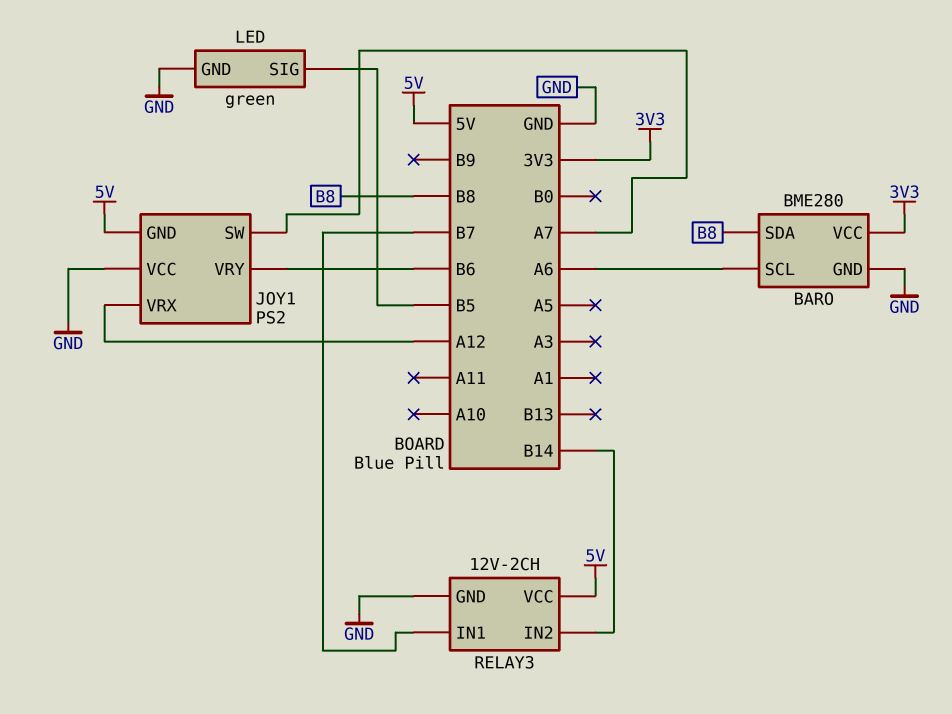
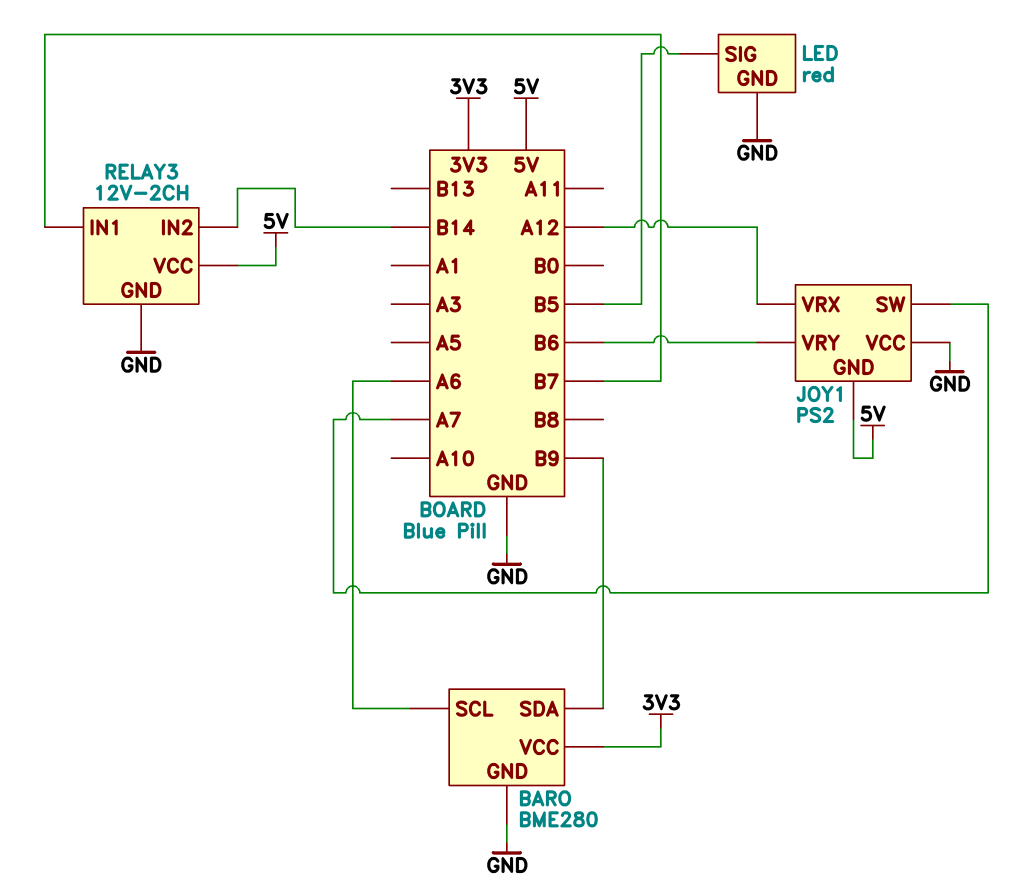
BARO pin SDA: B8 -> B9
LED: green -> red

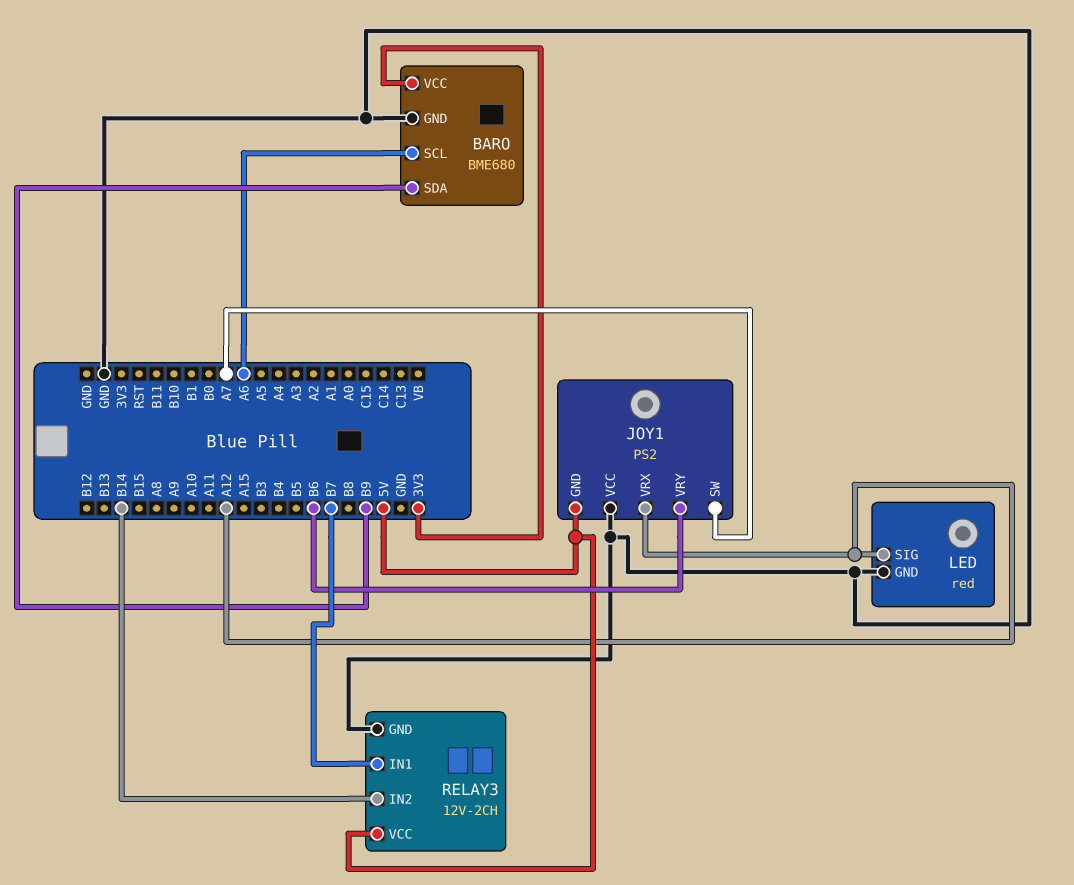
BARO: BME280 -> BME680
LED pin SIG: B5 -> A12

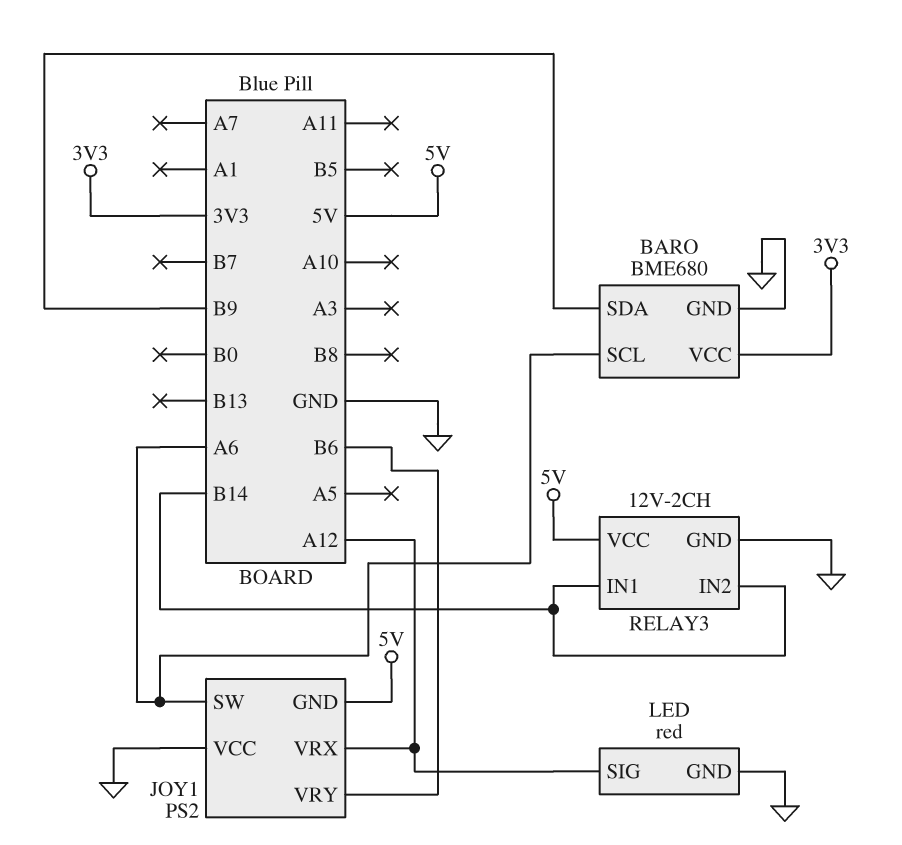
JOY1 pin SW: A7 -> A6
RELAY3 pin IN1: B7 -> B14

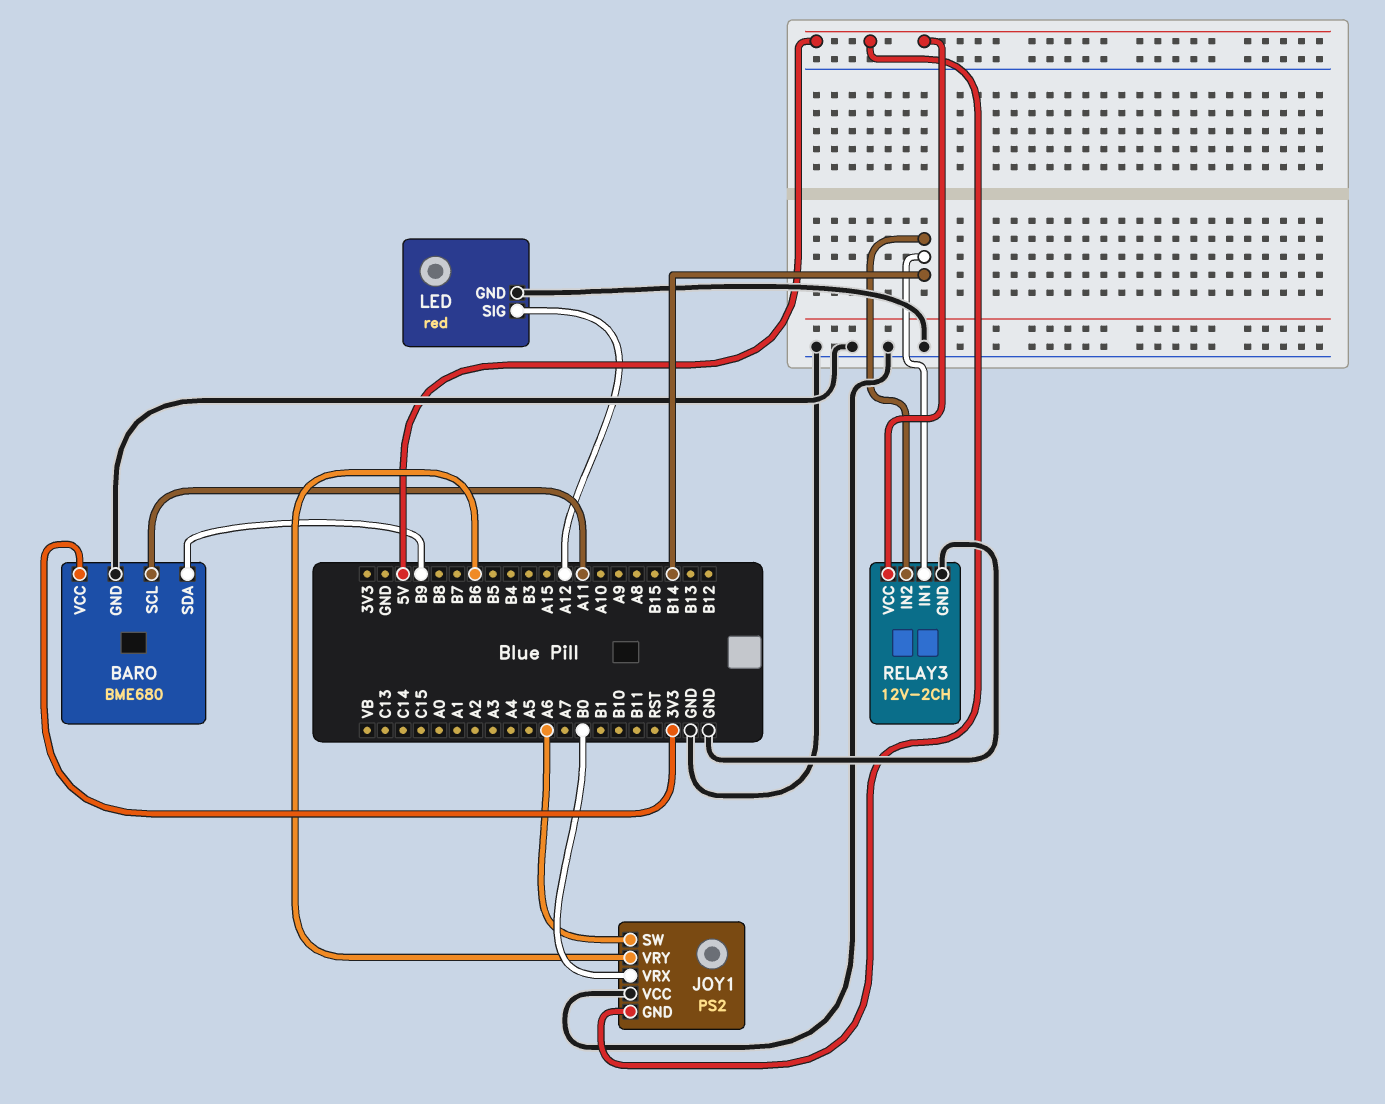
BARO pin SCL: A6 -> A11
JOY1 pin VRX: A12 -> B0

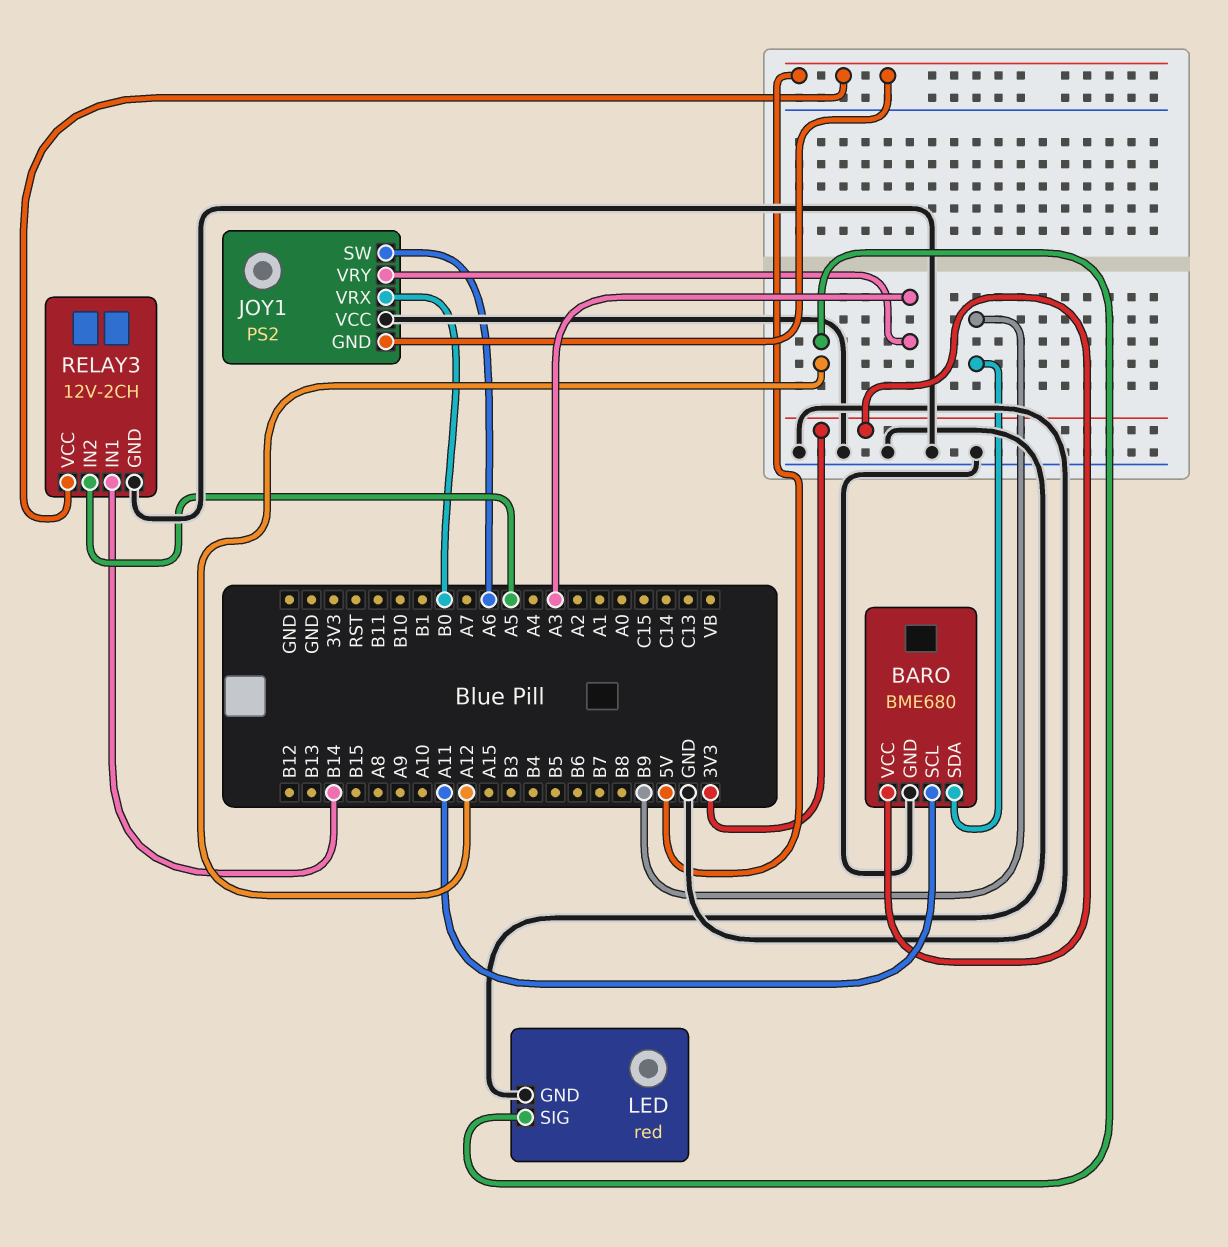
JOY1 pin VRY: B6 -> A3
RELAY3 pin IN2: B14 -> A5

